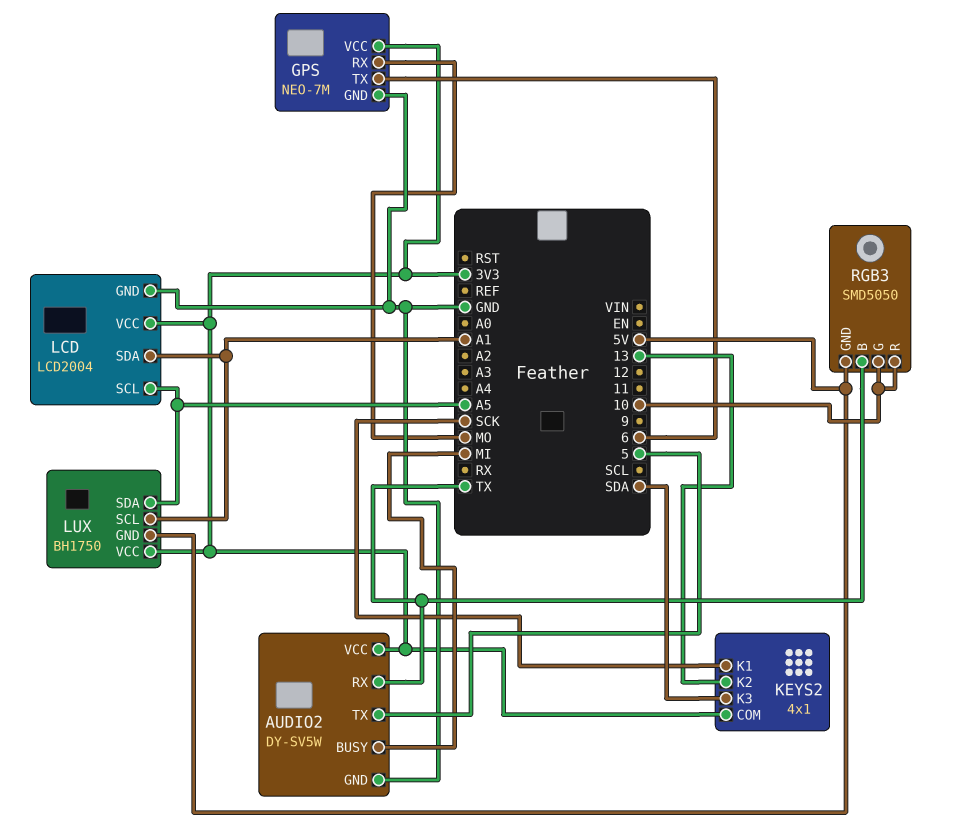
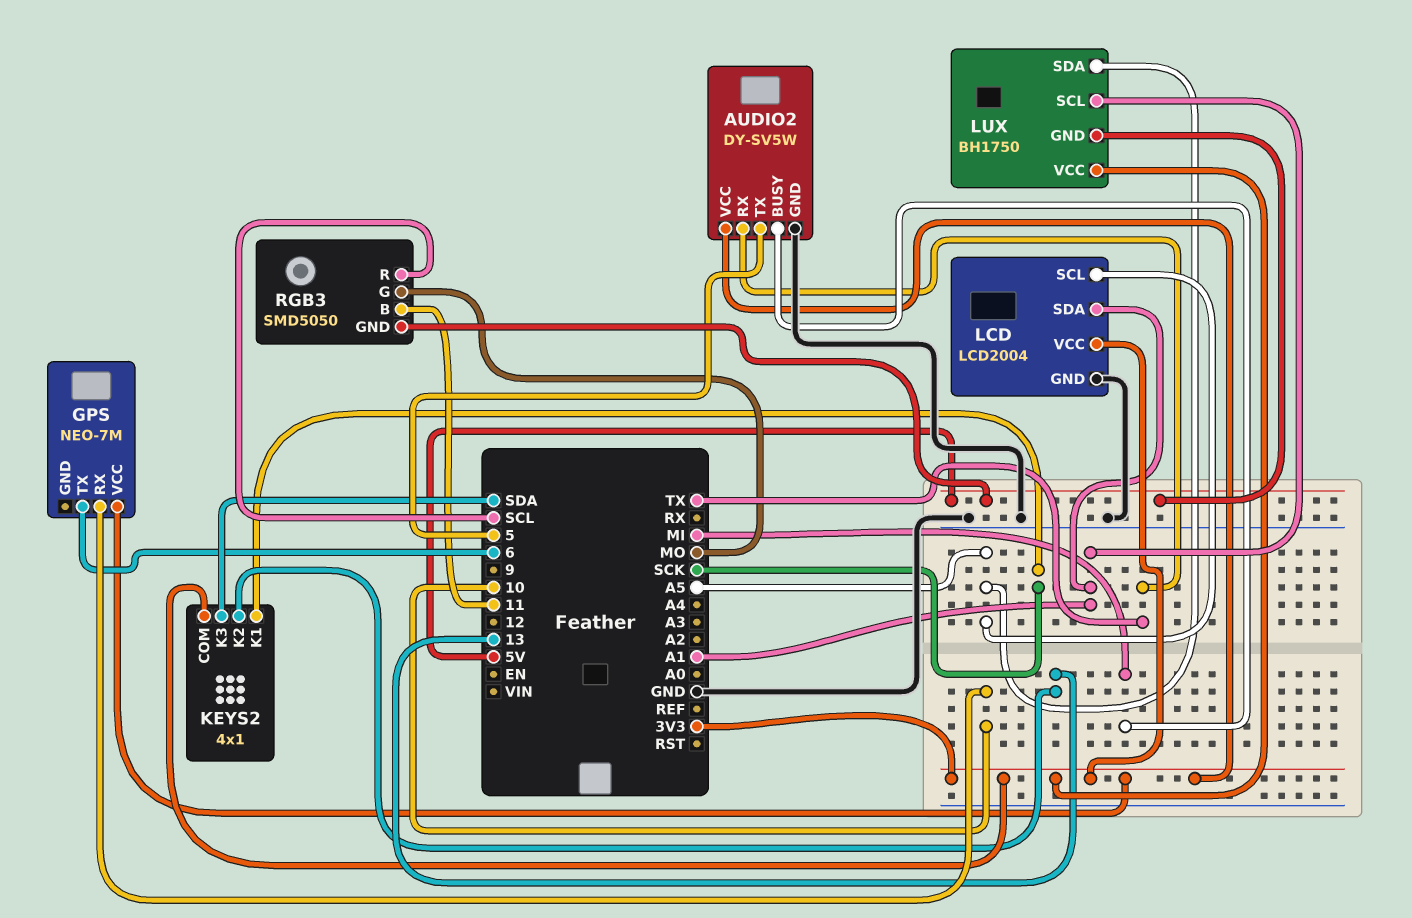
GPS pin GND: GND -> none
GPS pin RX: MO -> 10
RGB3 pin B: TX -> 11
RGB3 pin G: 10 -> MO
RGB3 pin R: 10 -> SCL

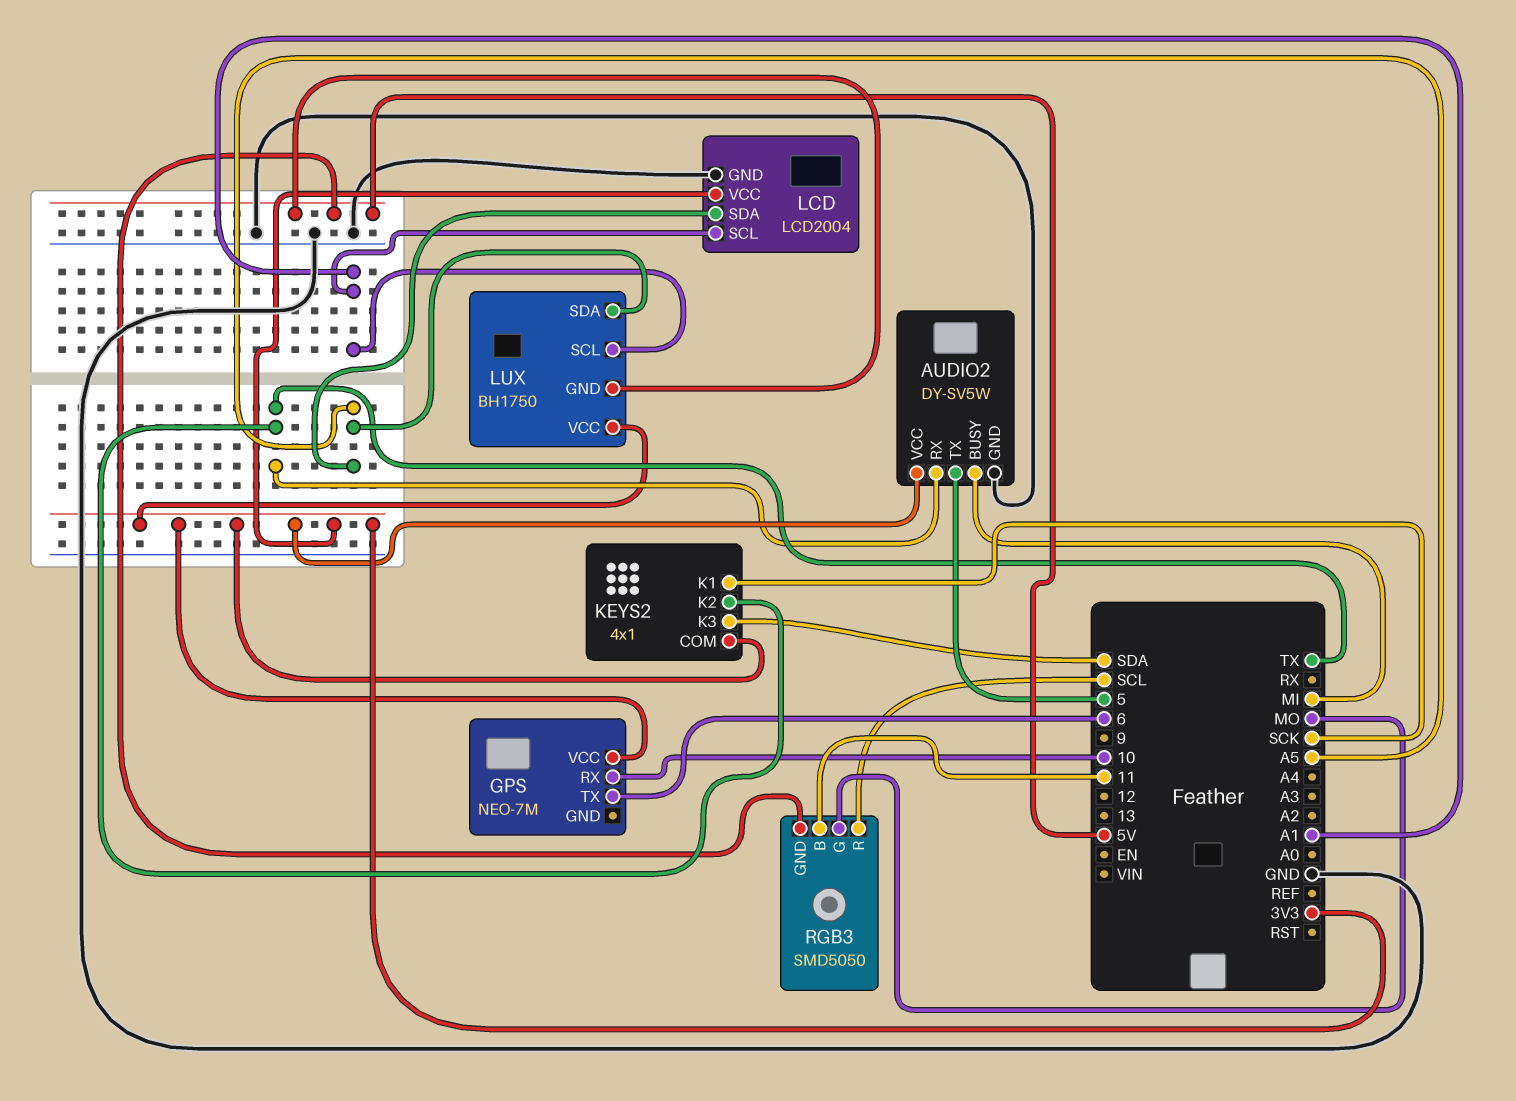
KEYS2 pin K2: 13 -> TX
LCD pin SCL: A5 -> A1
LCD pin SDA: A1 -> A5

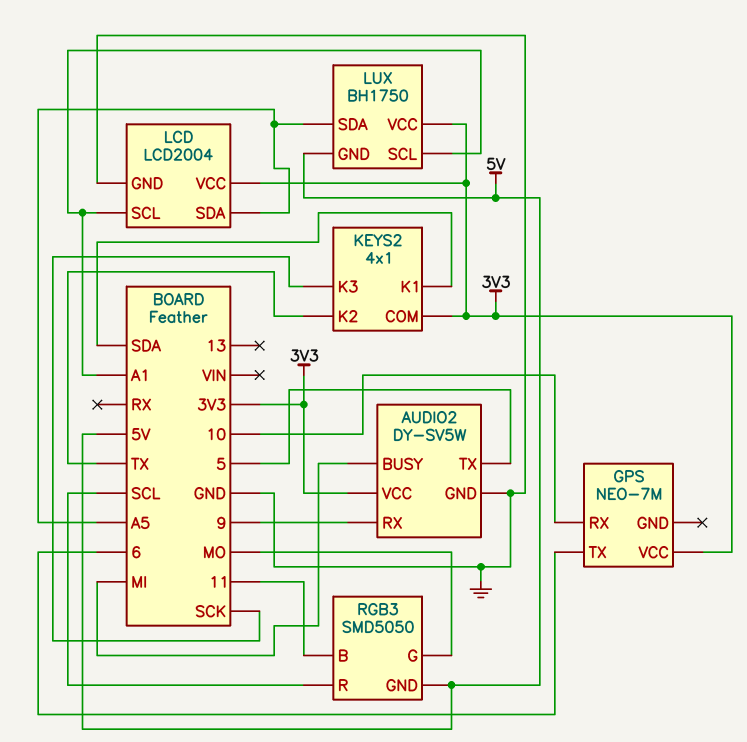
AUDIO2 pin RX: TX -> 9
KEYS2 pin K1: SCK -> SDA
KEYS2 pin K3: SDA -> SCK

